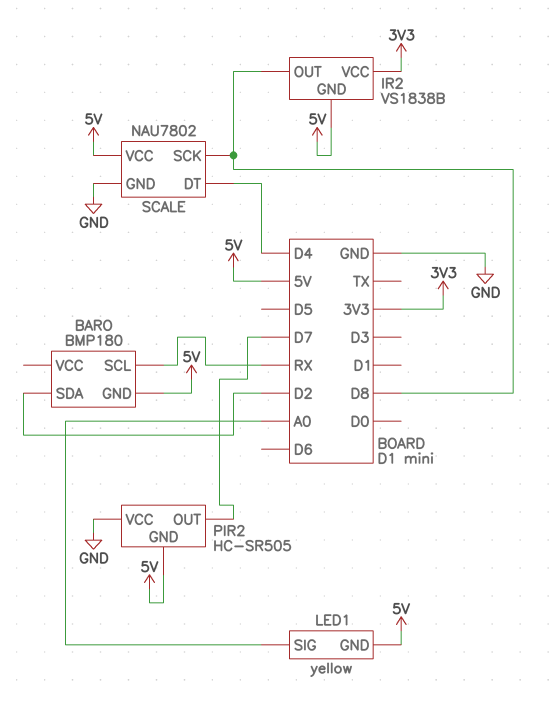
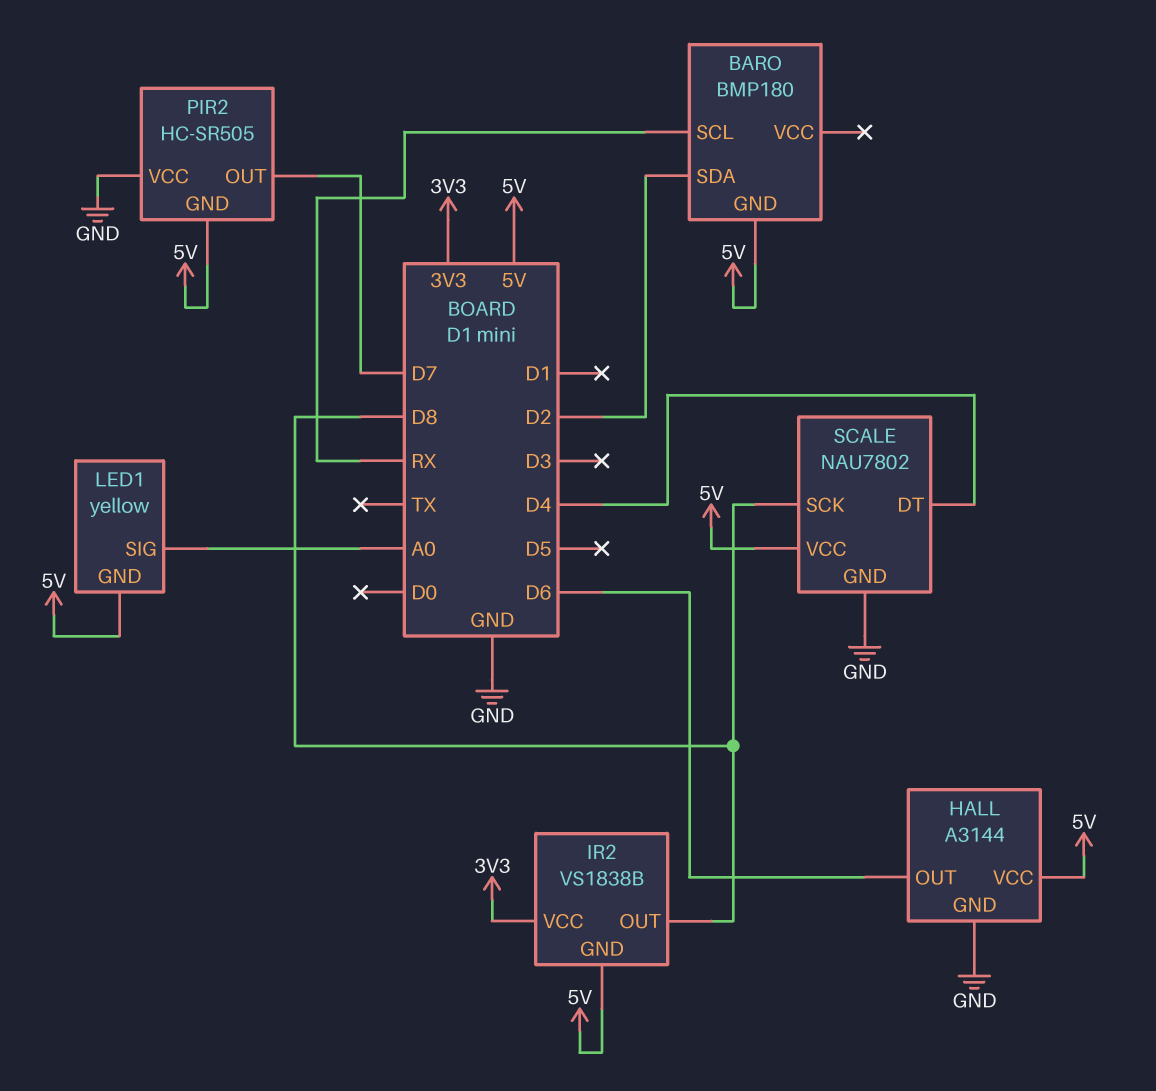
HALL: none -> A3144
HALL pin GND: none -> GND
HALL pin OUT: none -> D6
HALL pin VCC: none -> 5V

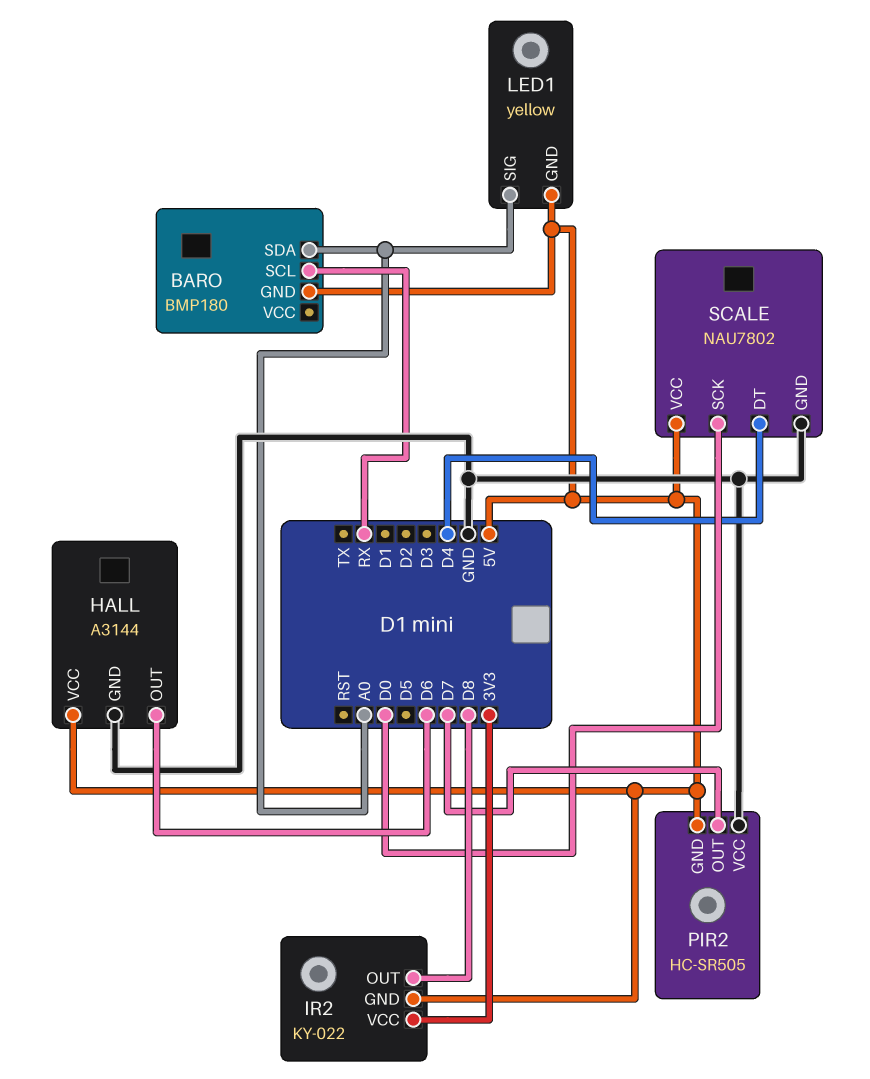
BARO pin SDA: D2 -> A0
IR2: VS1838B -> KY-022
SCALE pin SCK: D8 -> D0

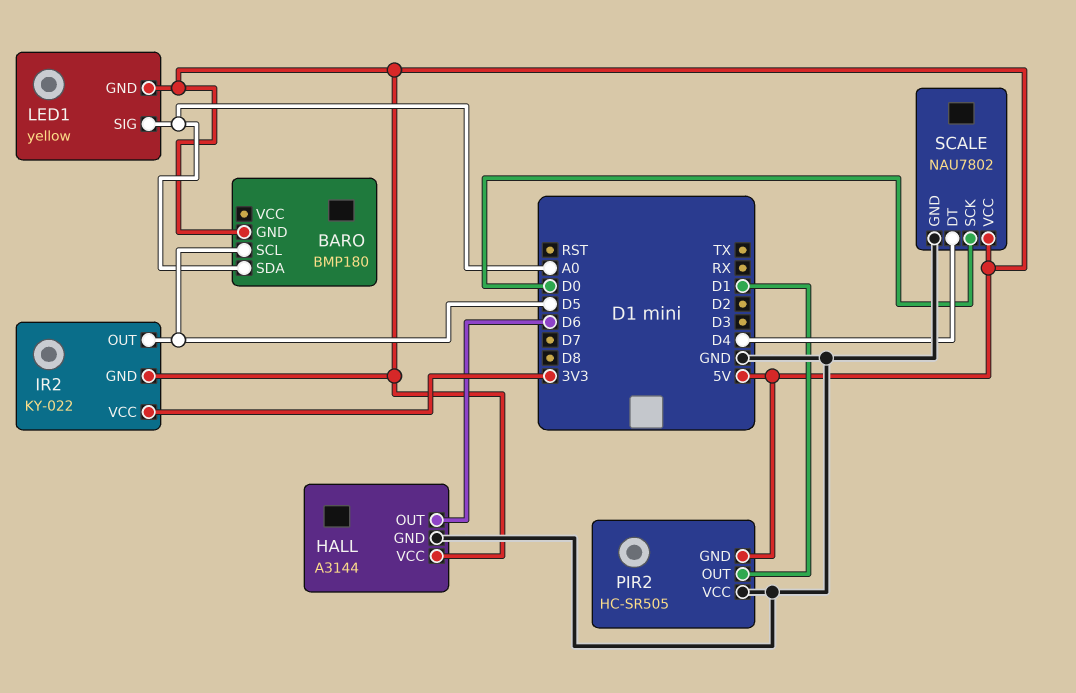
BARO pin SCL: RX -> D5
IR2 pin OUT: D8 -> D5
PIR2 pin OUT: D7 -> D1

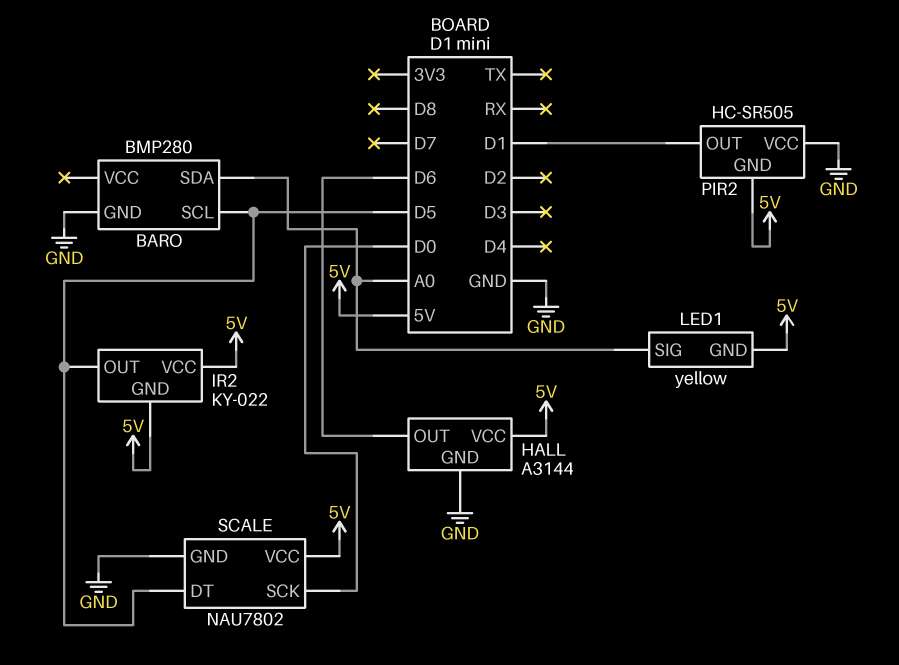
BARO: BMP180 -> BMP280
BARO pin GND: 5V -> GND
IR2 pin VCC: 3V3 -> 5V
SCALE pin DT: D4 -> D5

